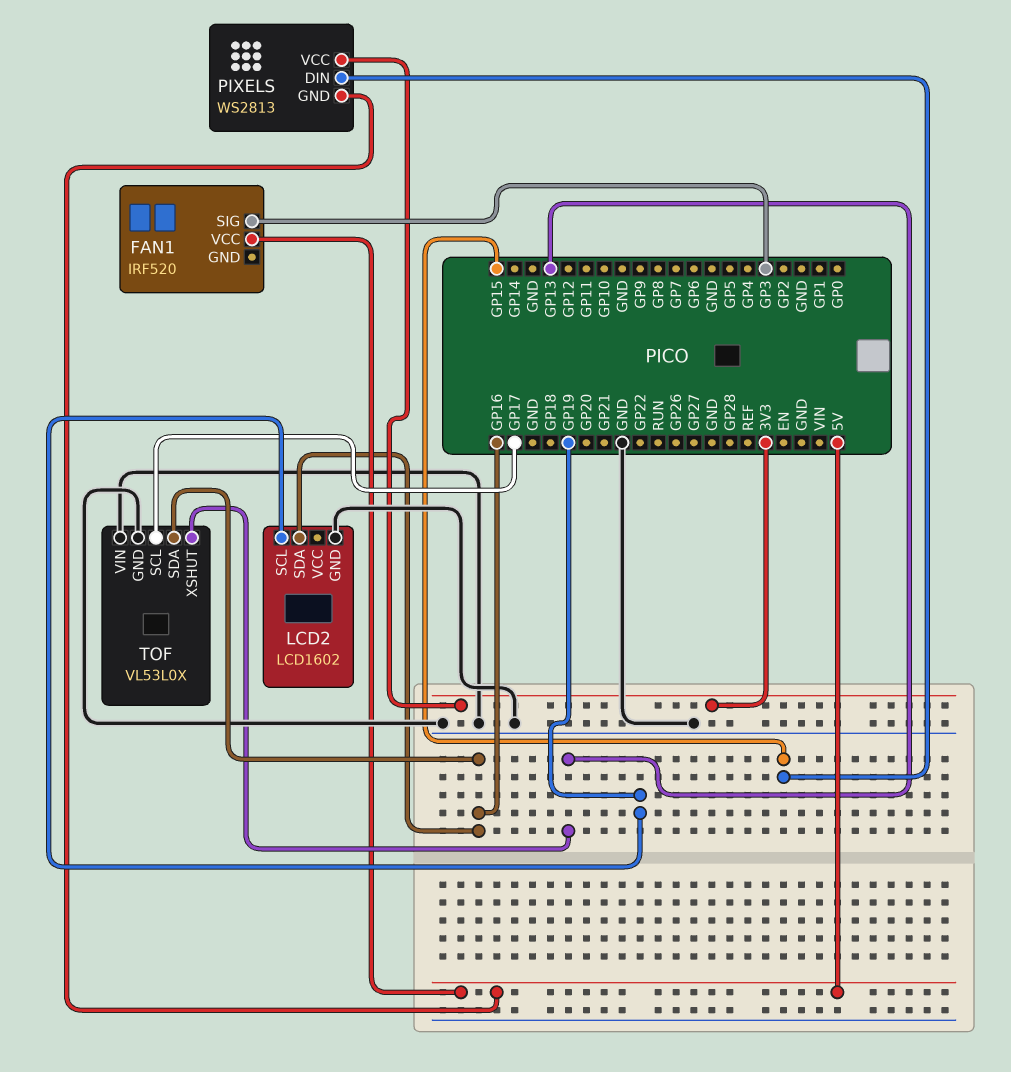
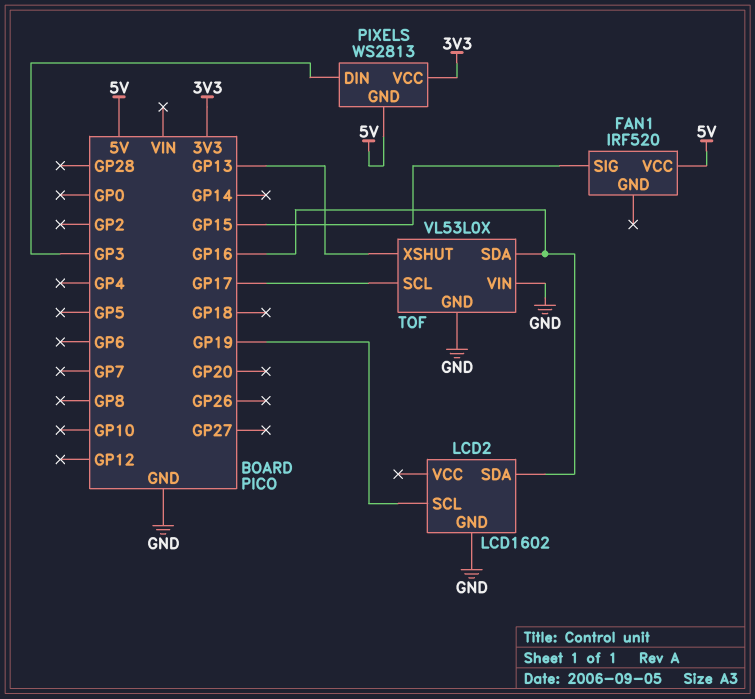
FAN1 pin SIG: GP3 -> GP15
PIXELS pin DIN: GP15 -> GP3

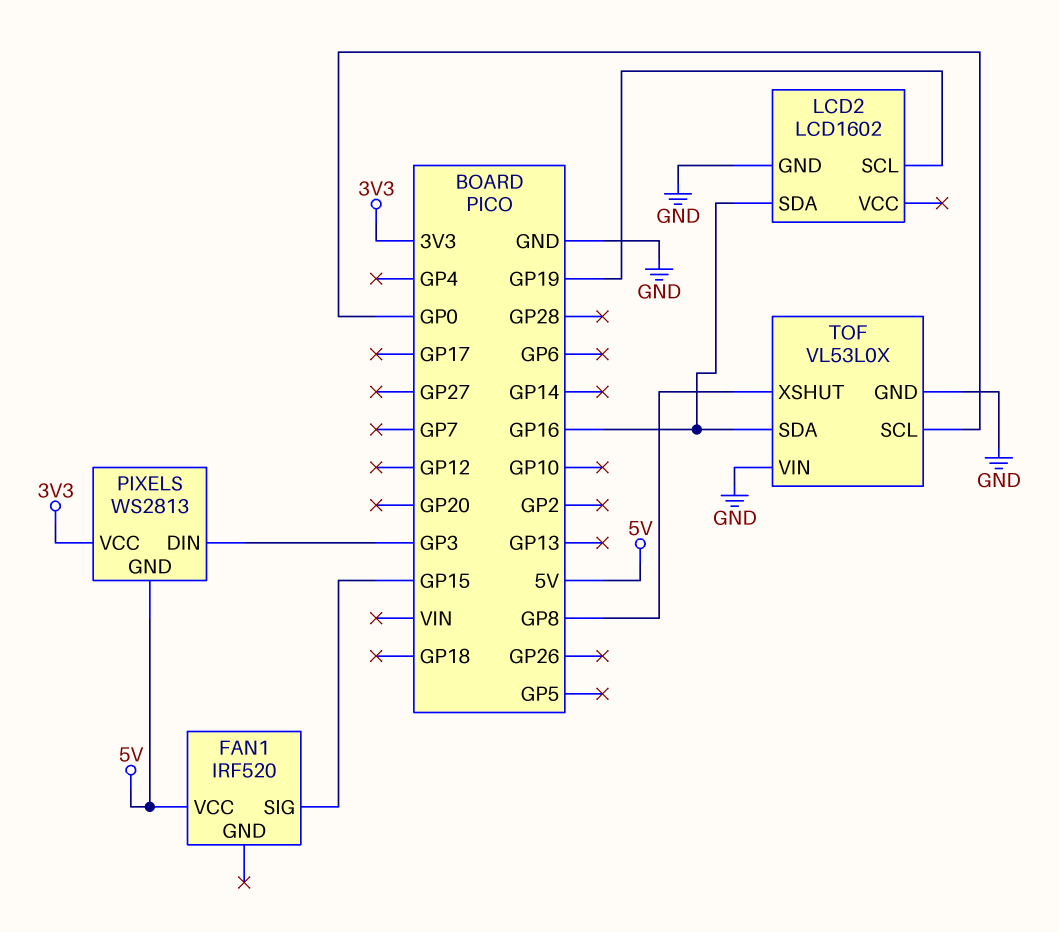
TOF pin SCL: GP17 -> GP0
TOF pin XSHUT: GP13 -> GP8

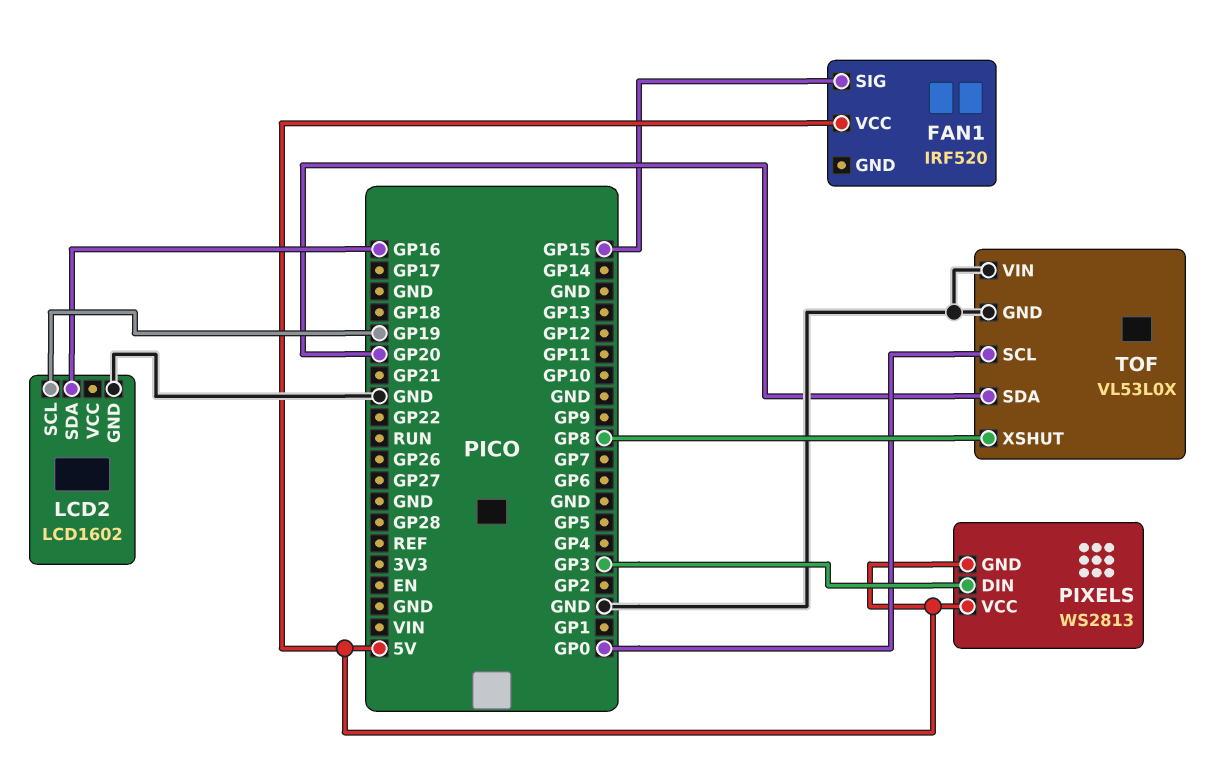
PIXELS pin VCC: 3V3 -> 5V
TOF pin SDA: GP16 -> GP20

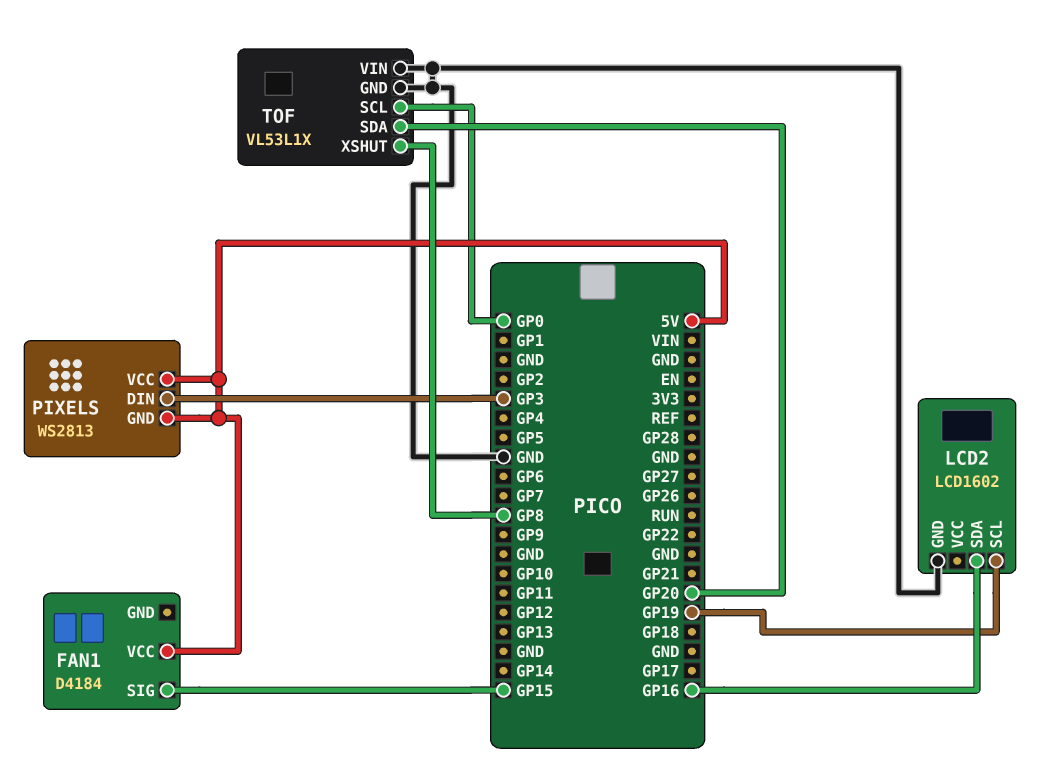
FAN1: IRF520 -> D4184
TOF: VL53L0X -> VL53L1X

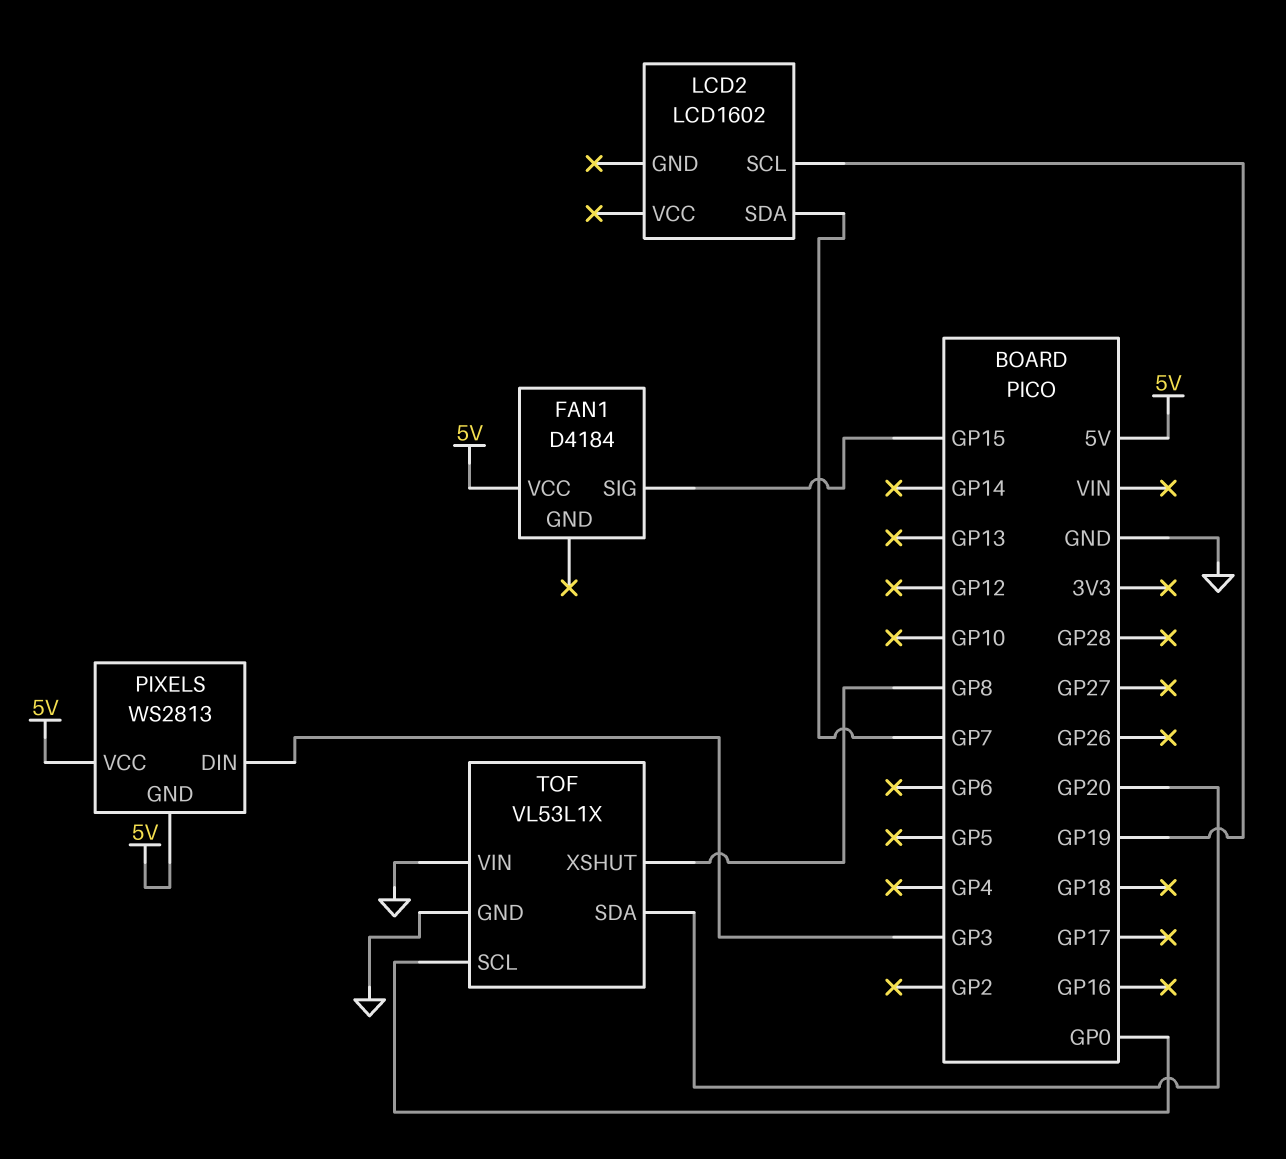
LCD2 pin GND: GND -> none
LCD2 pin SDA: GP16 -> GP7

